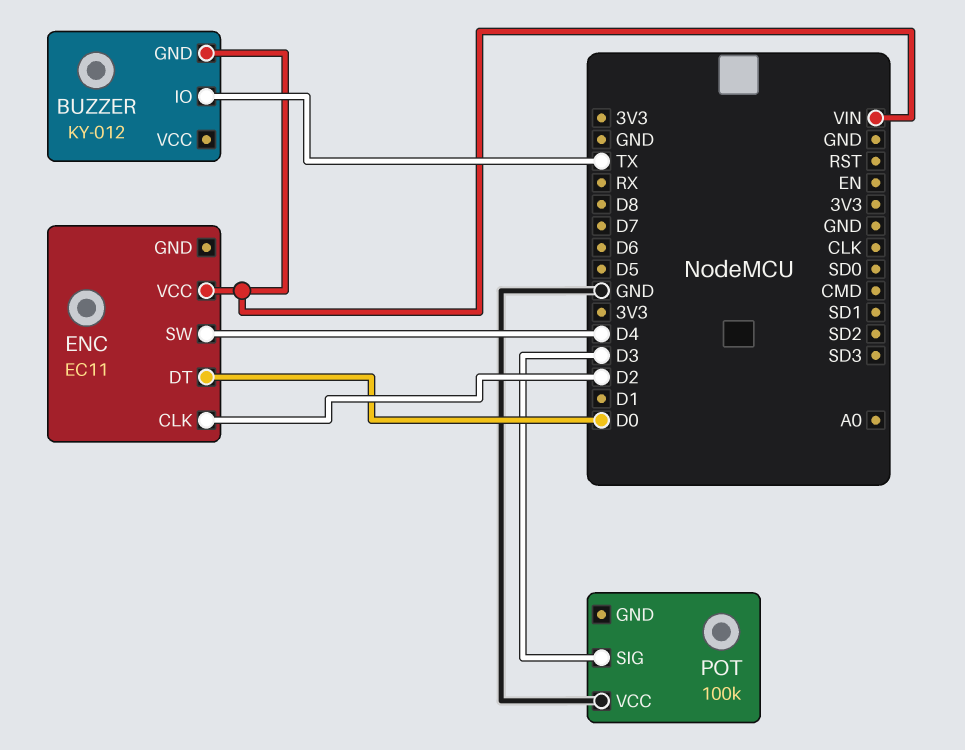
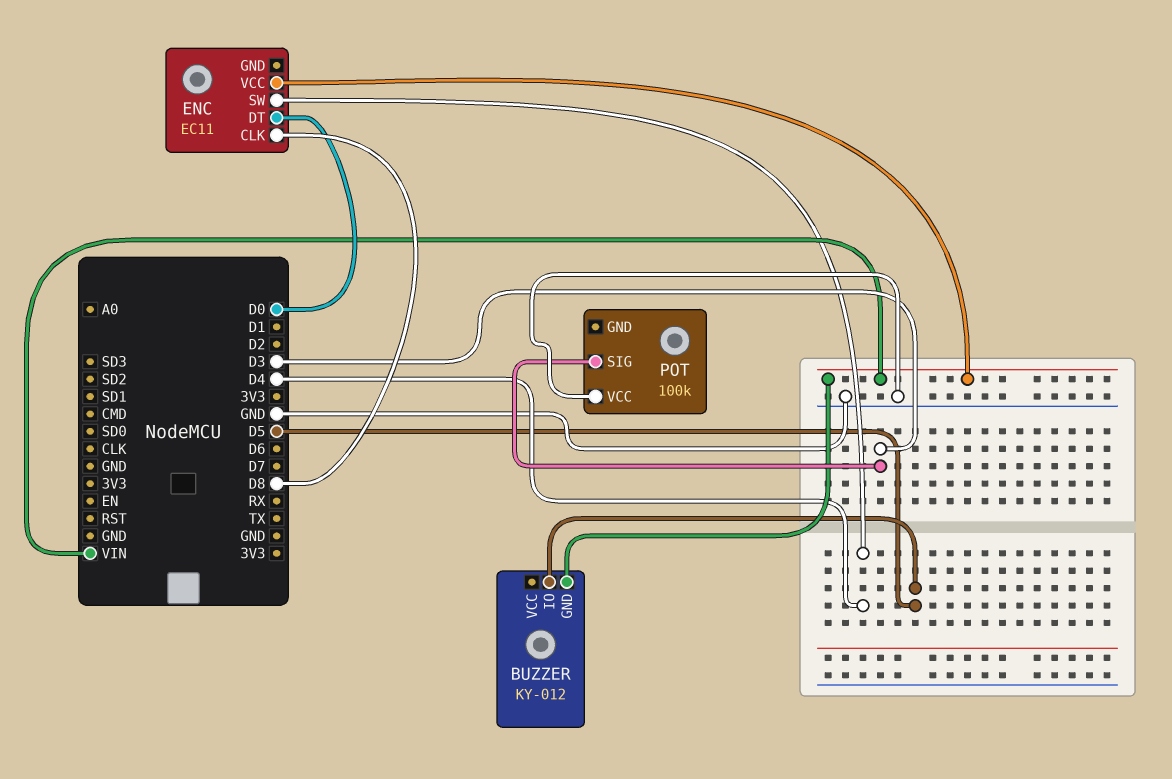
BUZZER pin IO: TX -> D5
ENC pin CLK: D2 -> D8

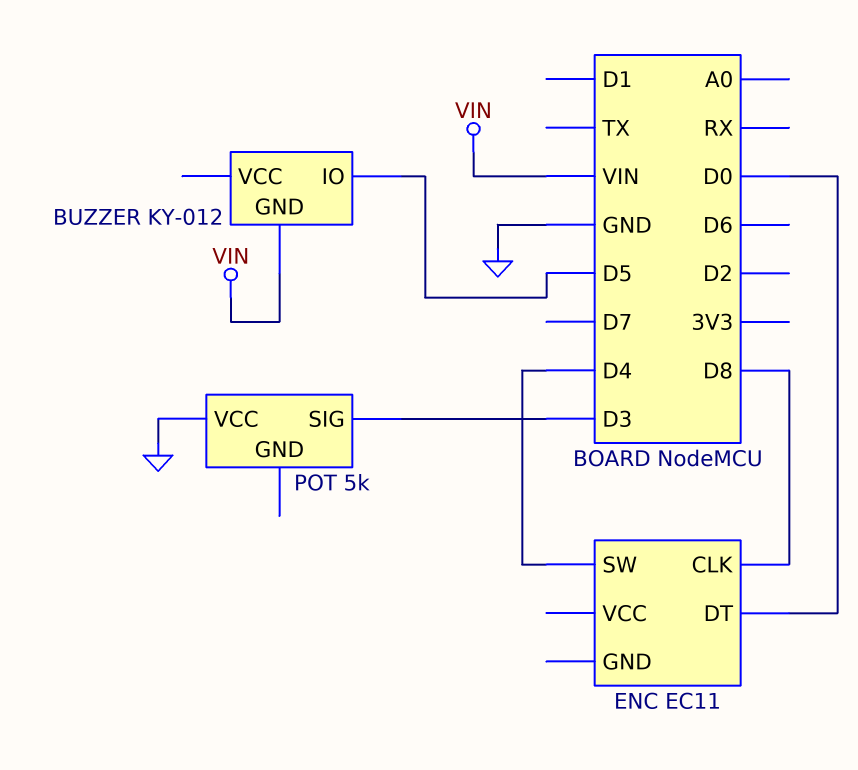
ENC pin VCC: VIN -> none
POT: 100k -> 5k

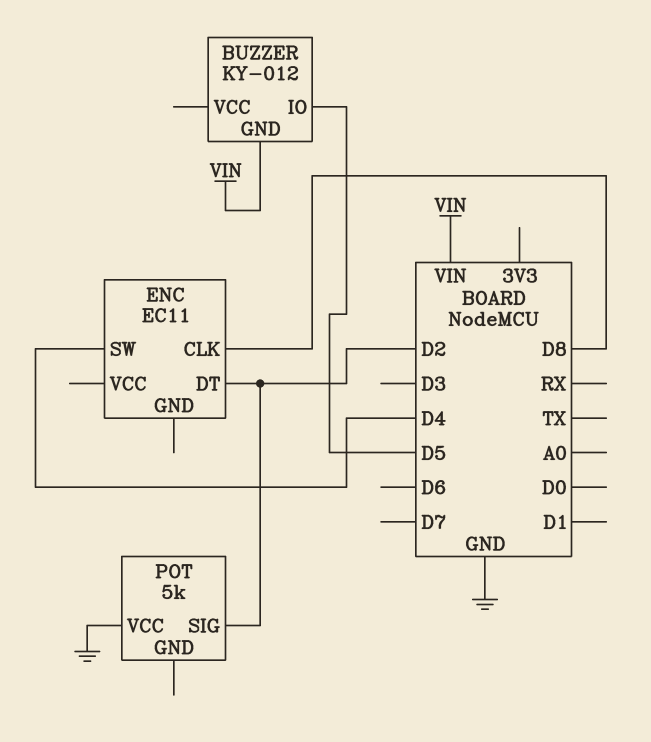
ENC pin DT: D0 -> D2
POT pin SIG: D3 -> D2

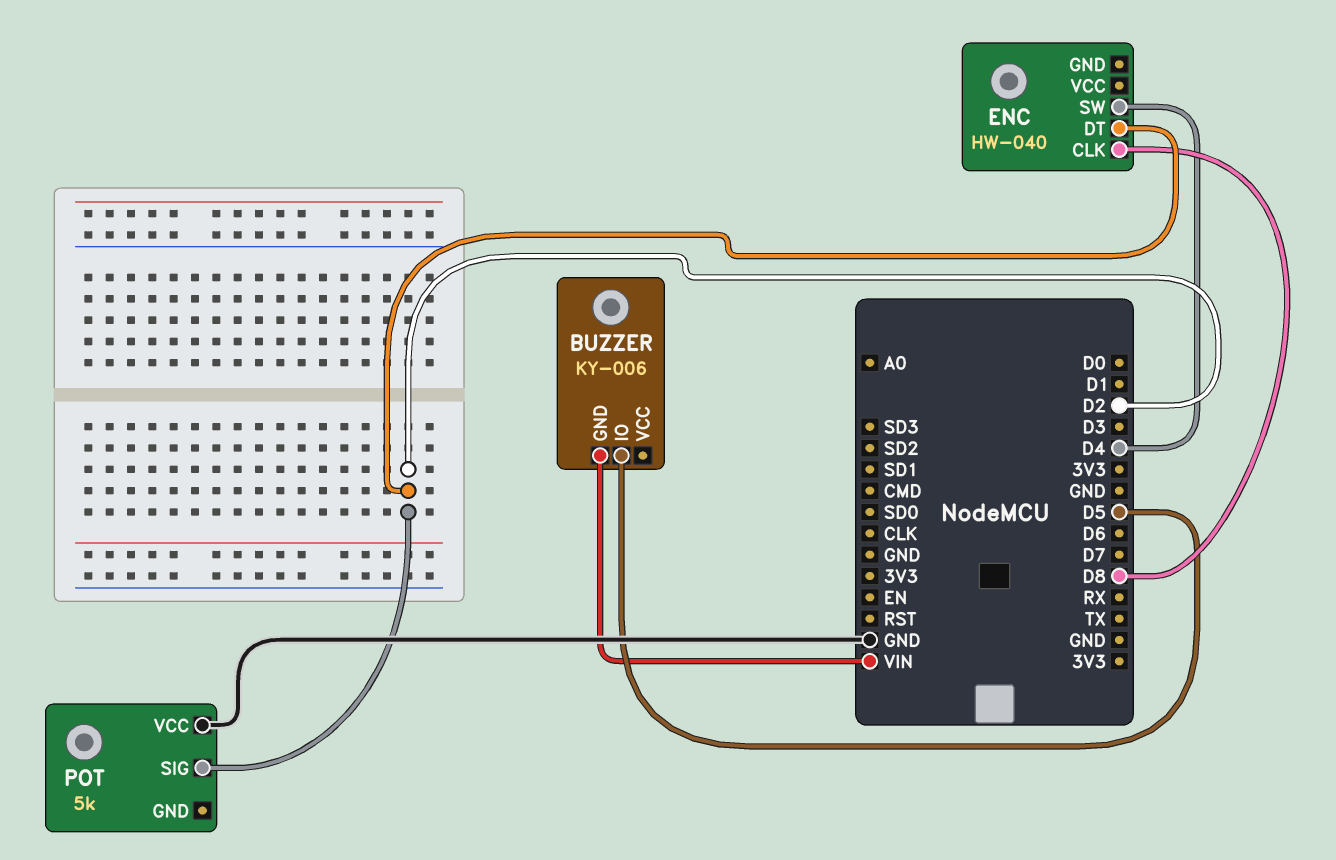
BUZZER: KY-012 -> KY-006
ENC: EC11 -> HW-040

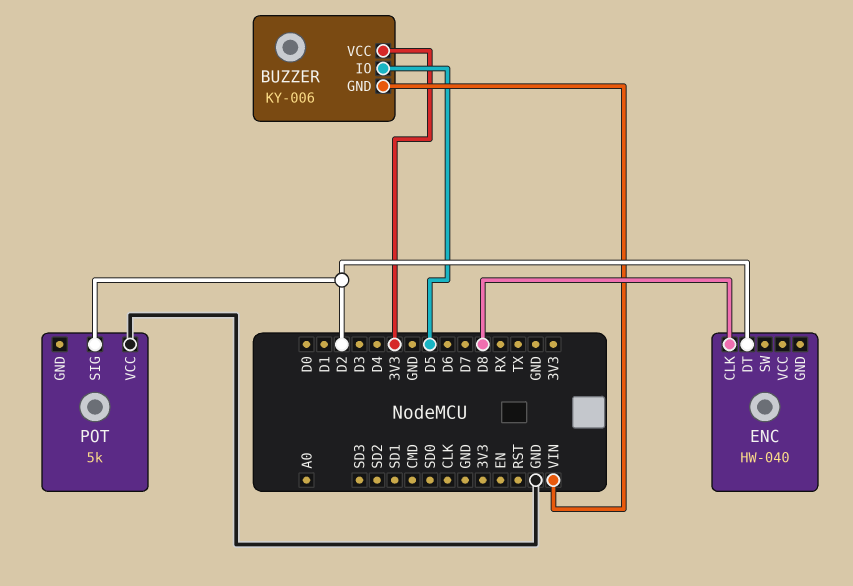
BUZZER pin VCC: none -> 3V3
ENC pin SW: D4 -> none

